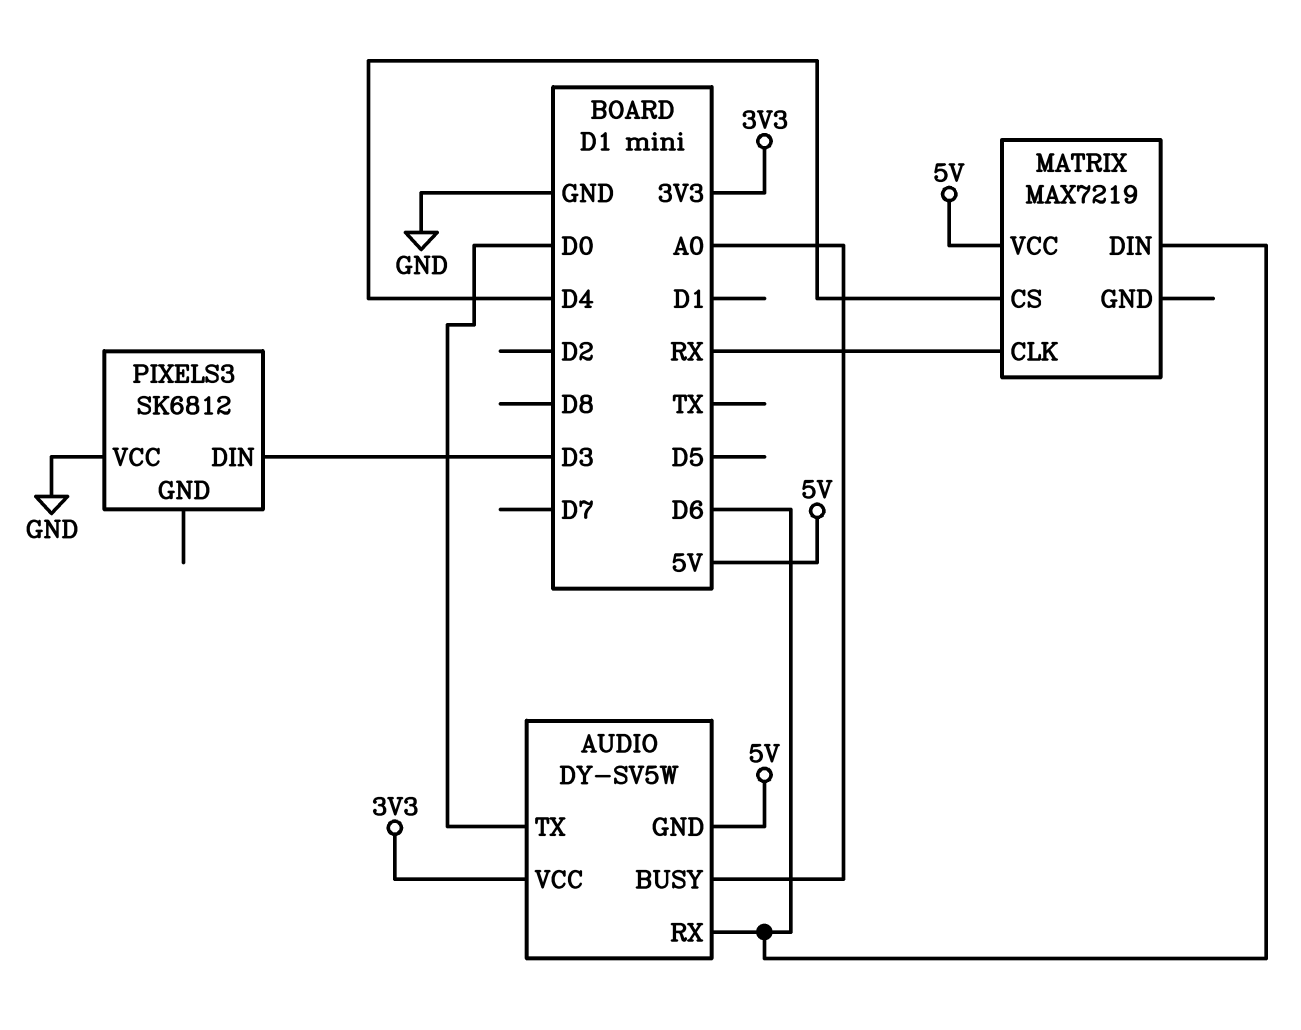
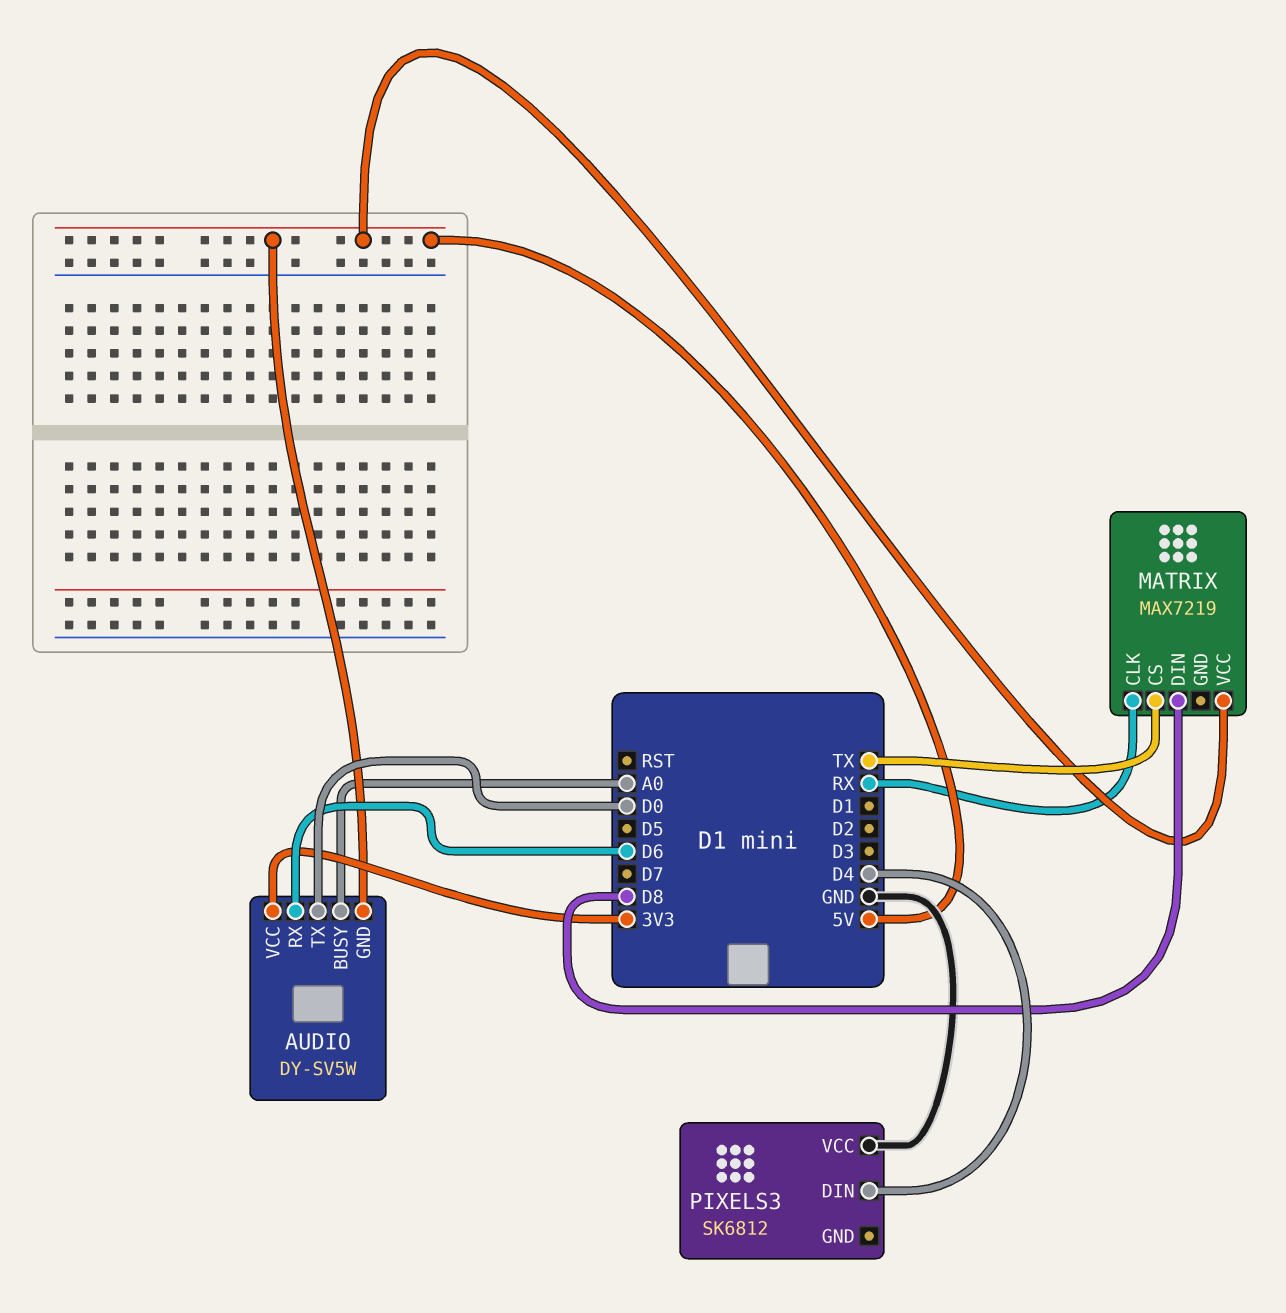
MATRIX pin CS: D4 -> TX
MATRIX pin DIN: D6 -> D8
PIXELS3 pin DIN: D3 -> D4

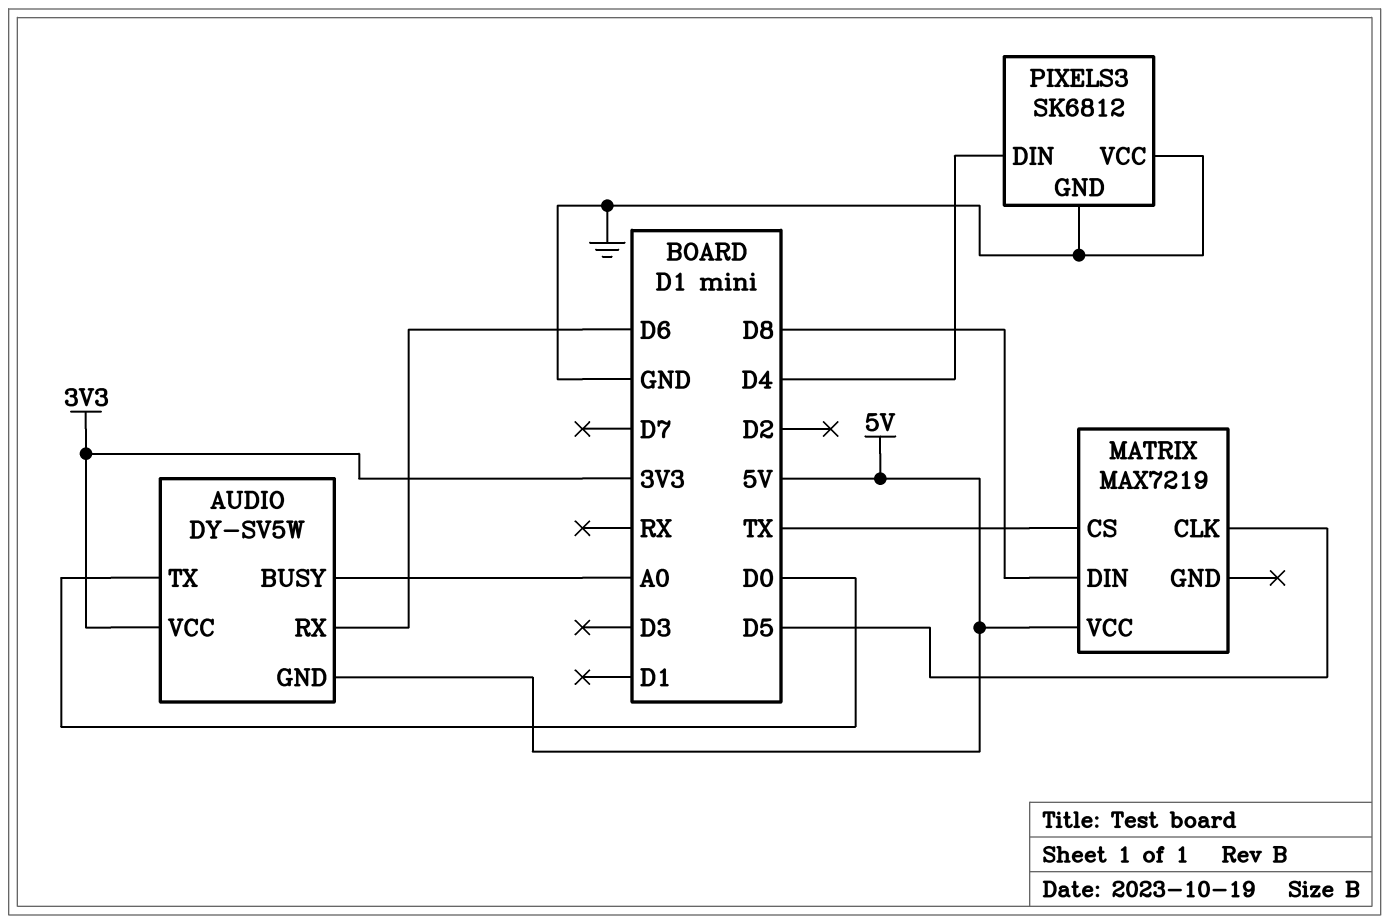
MATRIX pin CLK: RX -> D5
PIXELS3 pin GND: none -> GND

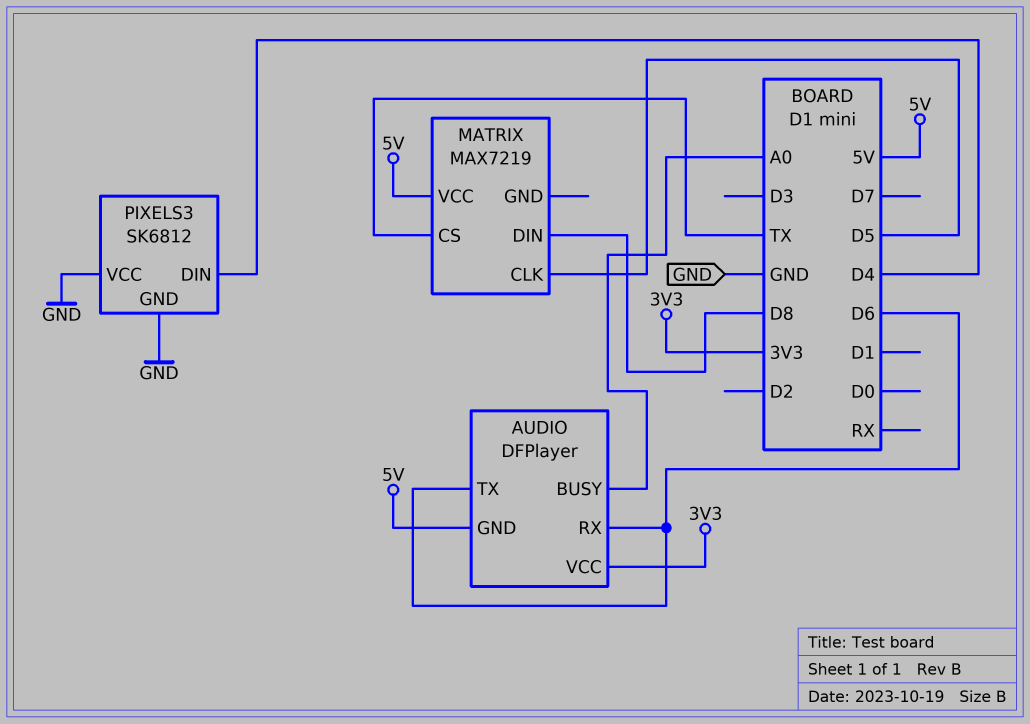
AUDIO: DY-SV5W -> DFPlayer
AUDIO pin TX: D0 -> D6

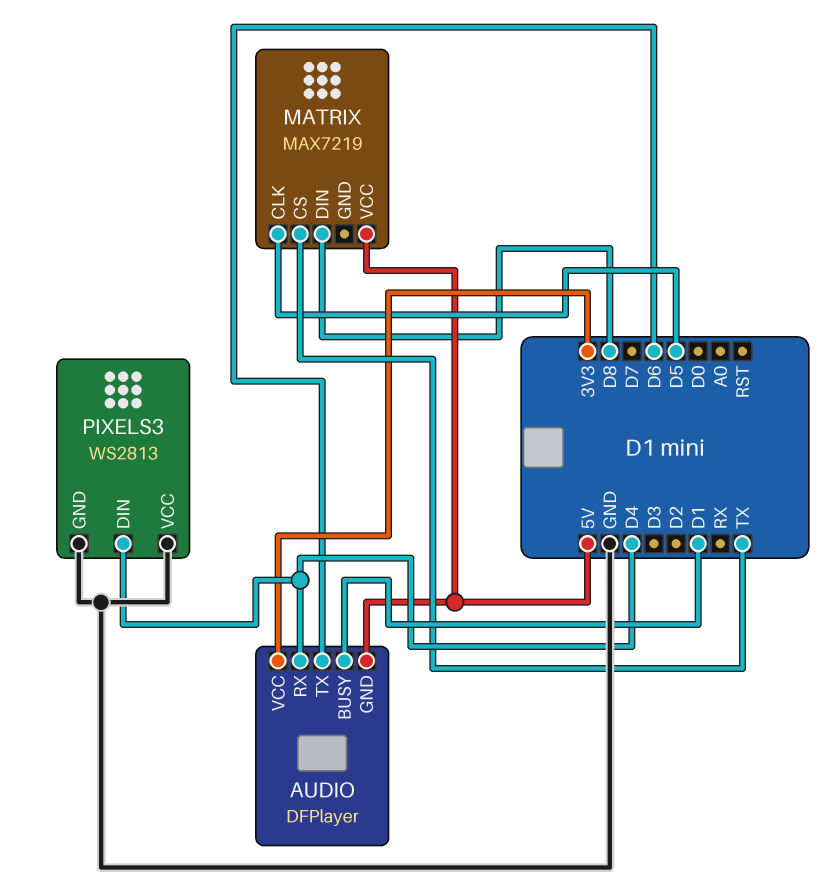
AUDIO pin BUSY: A0 -> D1
AUDIO pin RX: D6 -> D4
PIXELS3: SK6812 -> WS2813

